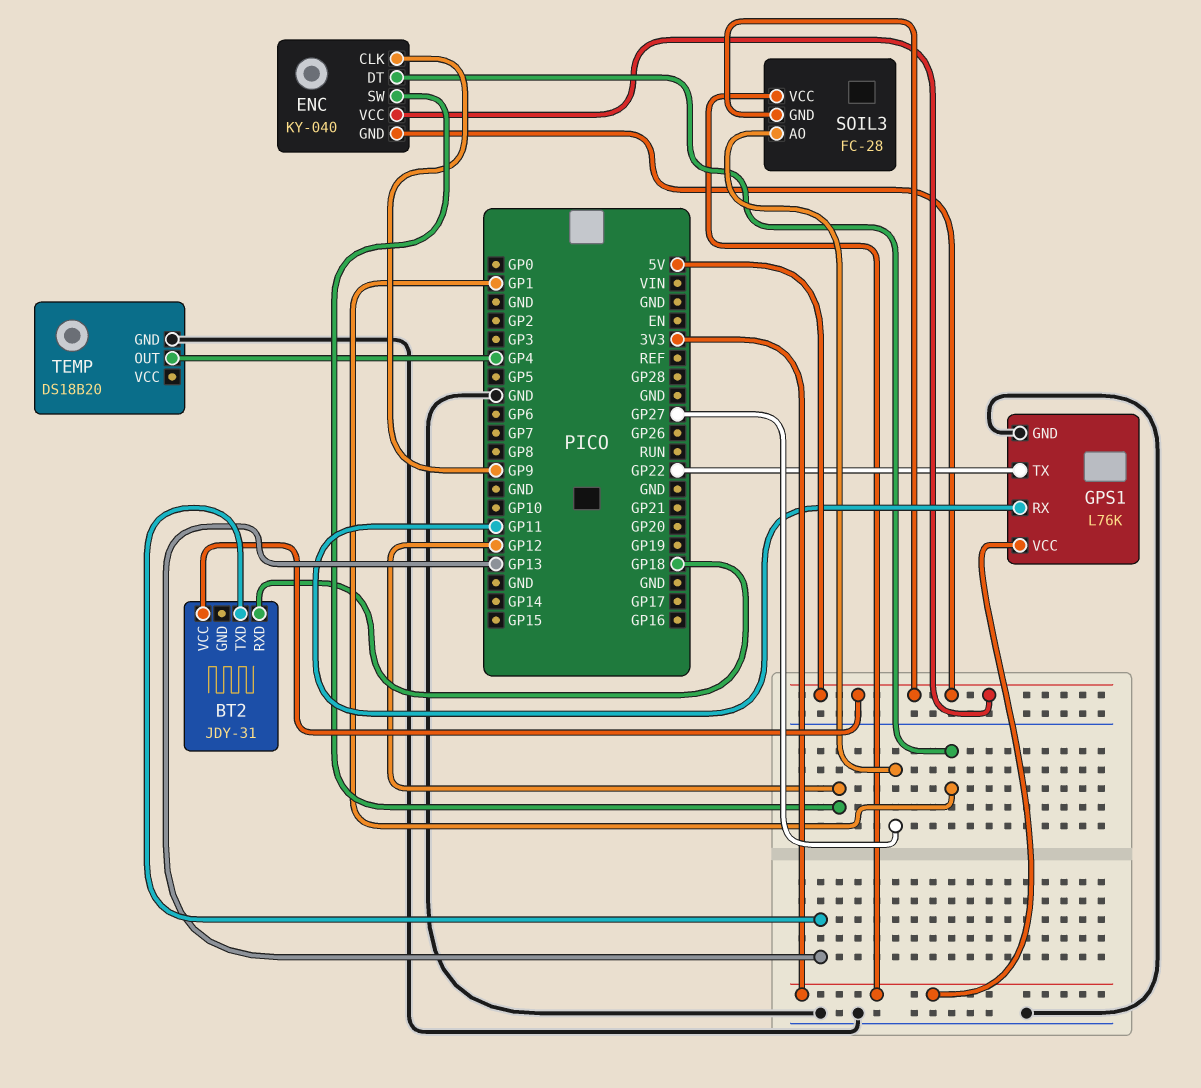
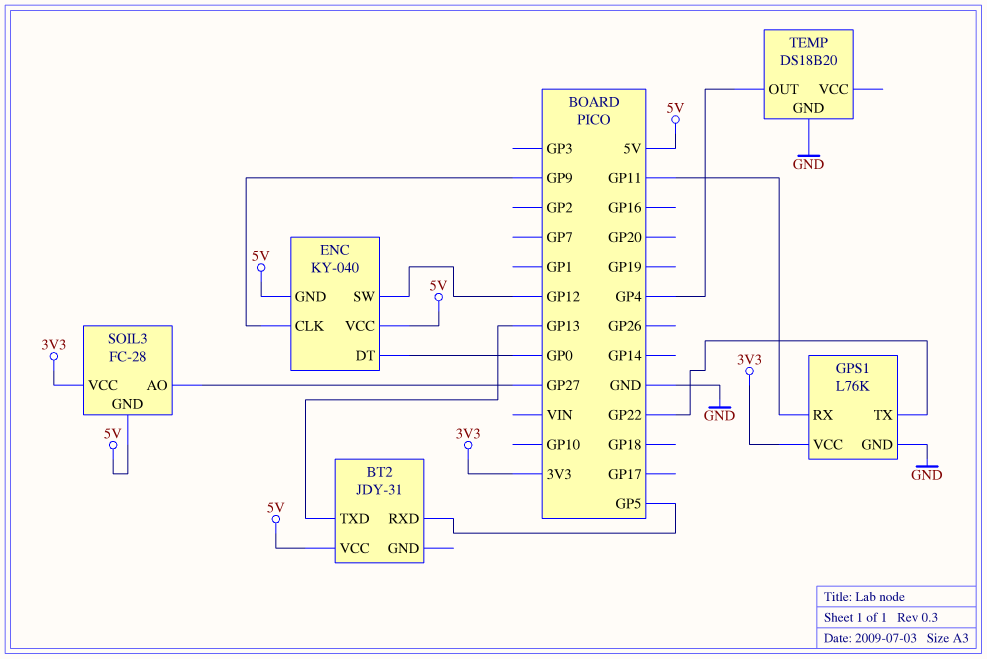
BT2 pin RXD: GP18 -> GP5
ENC pin DT: GP1 -> GP0

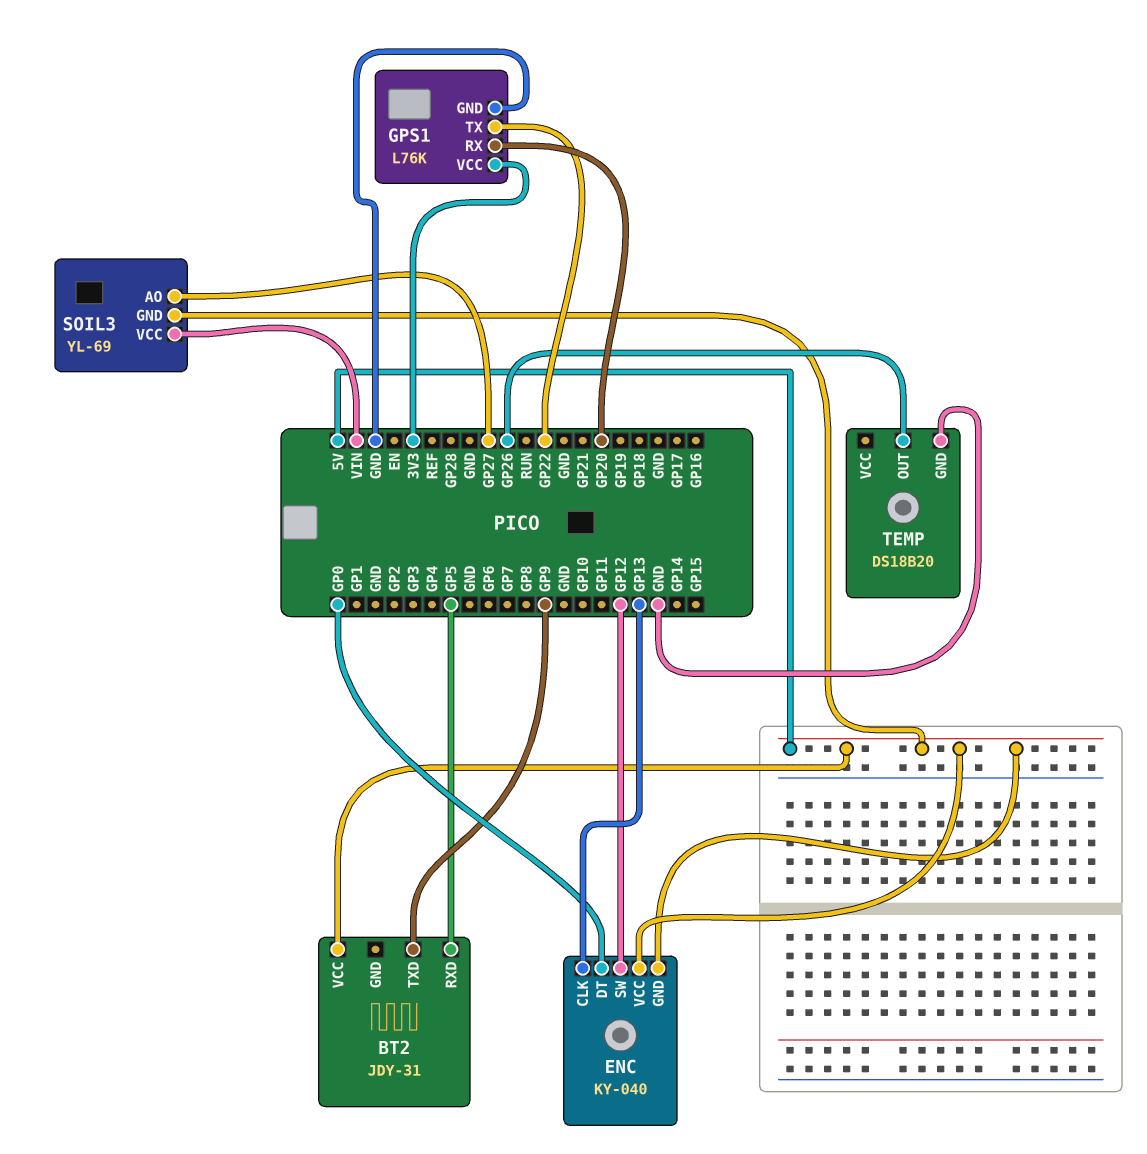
BT2 pin TXD: GP13 -> GP9
ENC pin CLK: GP9 -> GP13
GPS1 pin RX: GP11 -> GP20
SOIL3: FC-28 -> YL-69
SOIL3 pin VCC: 3V3 -> VIN
TEMP pin OUT: GP4 -> GP26

